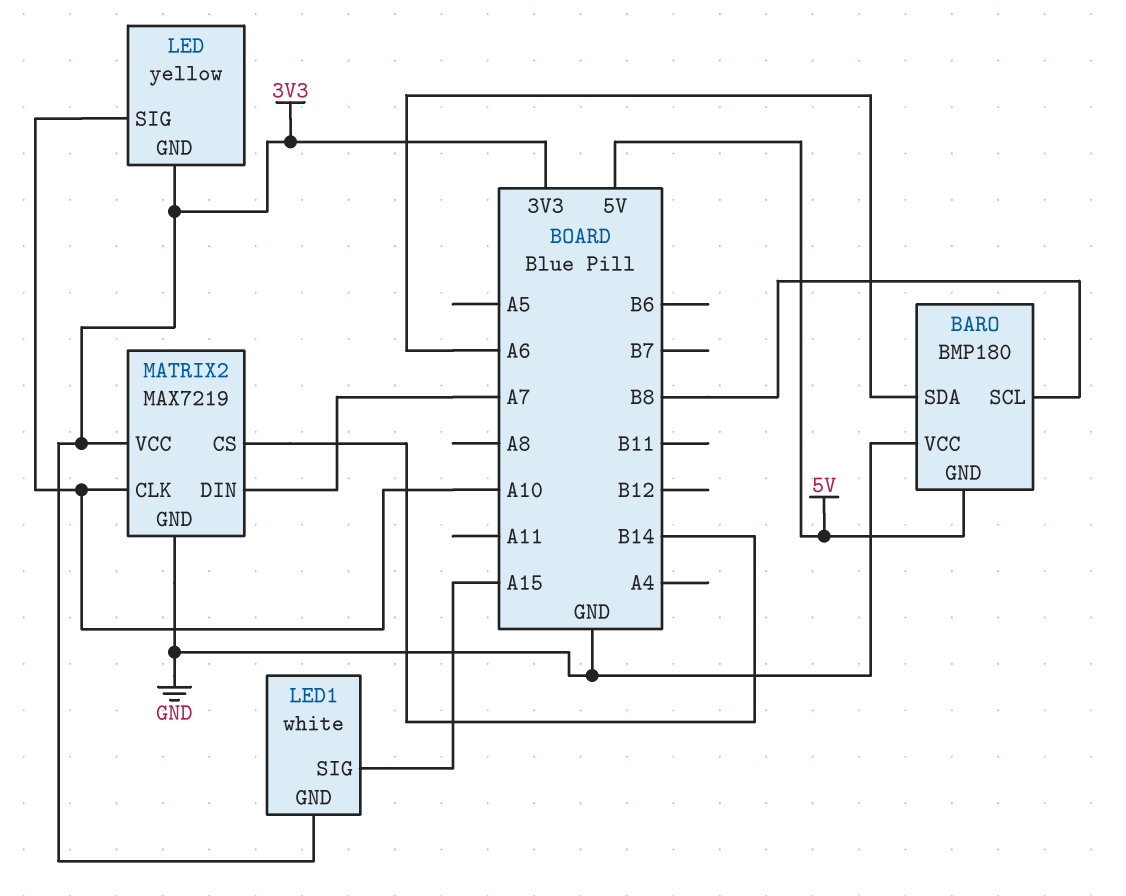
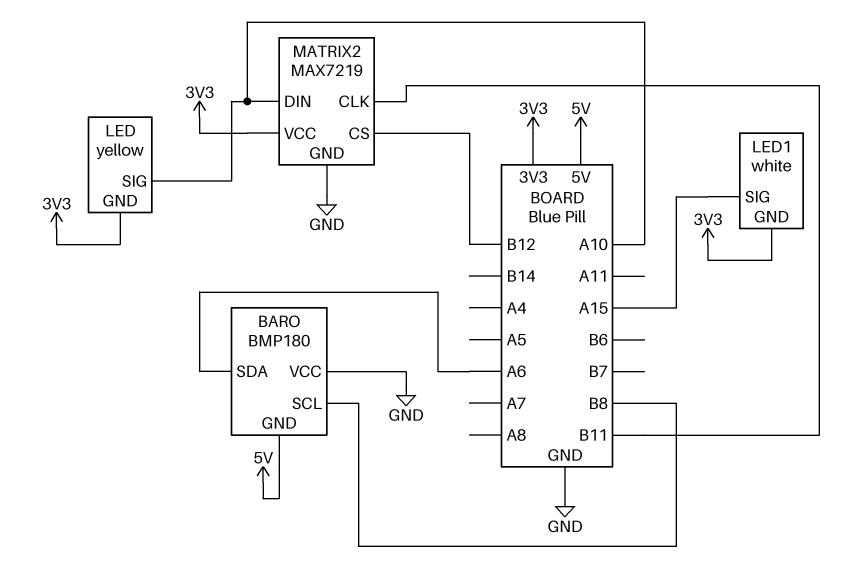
MATRIX2 pin CLK: A10 -> B11
MATRIX2 pin CS: B14 -> B12
MATRIX2 pin DIN: A7 -> A10

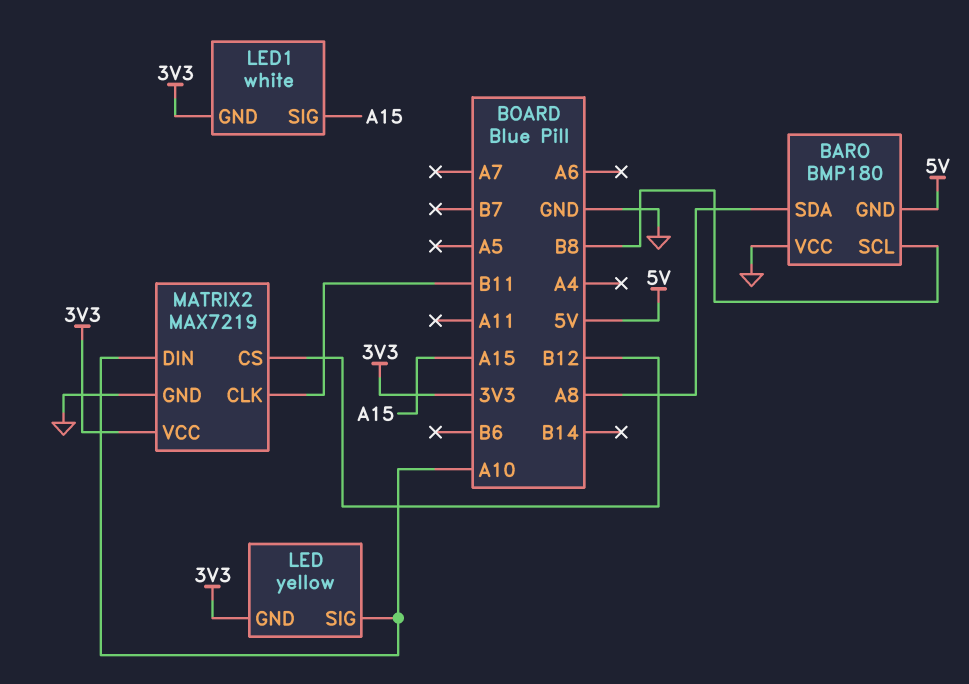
BARO pin SDA: A6 -> A8

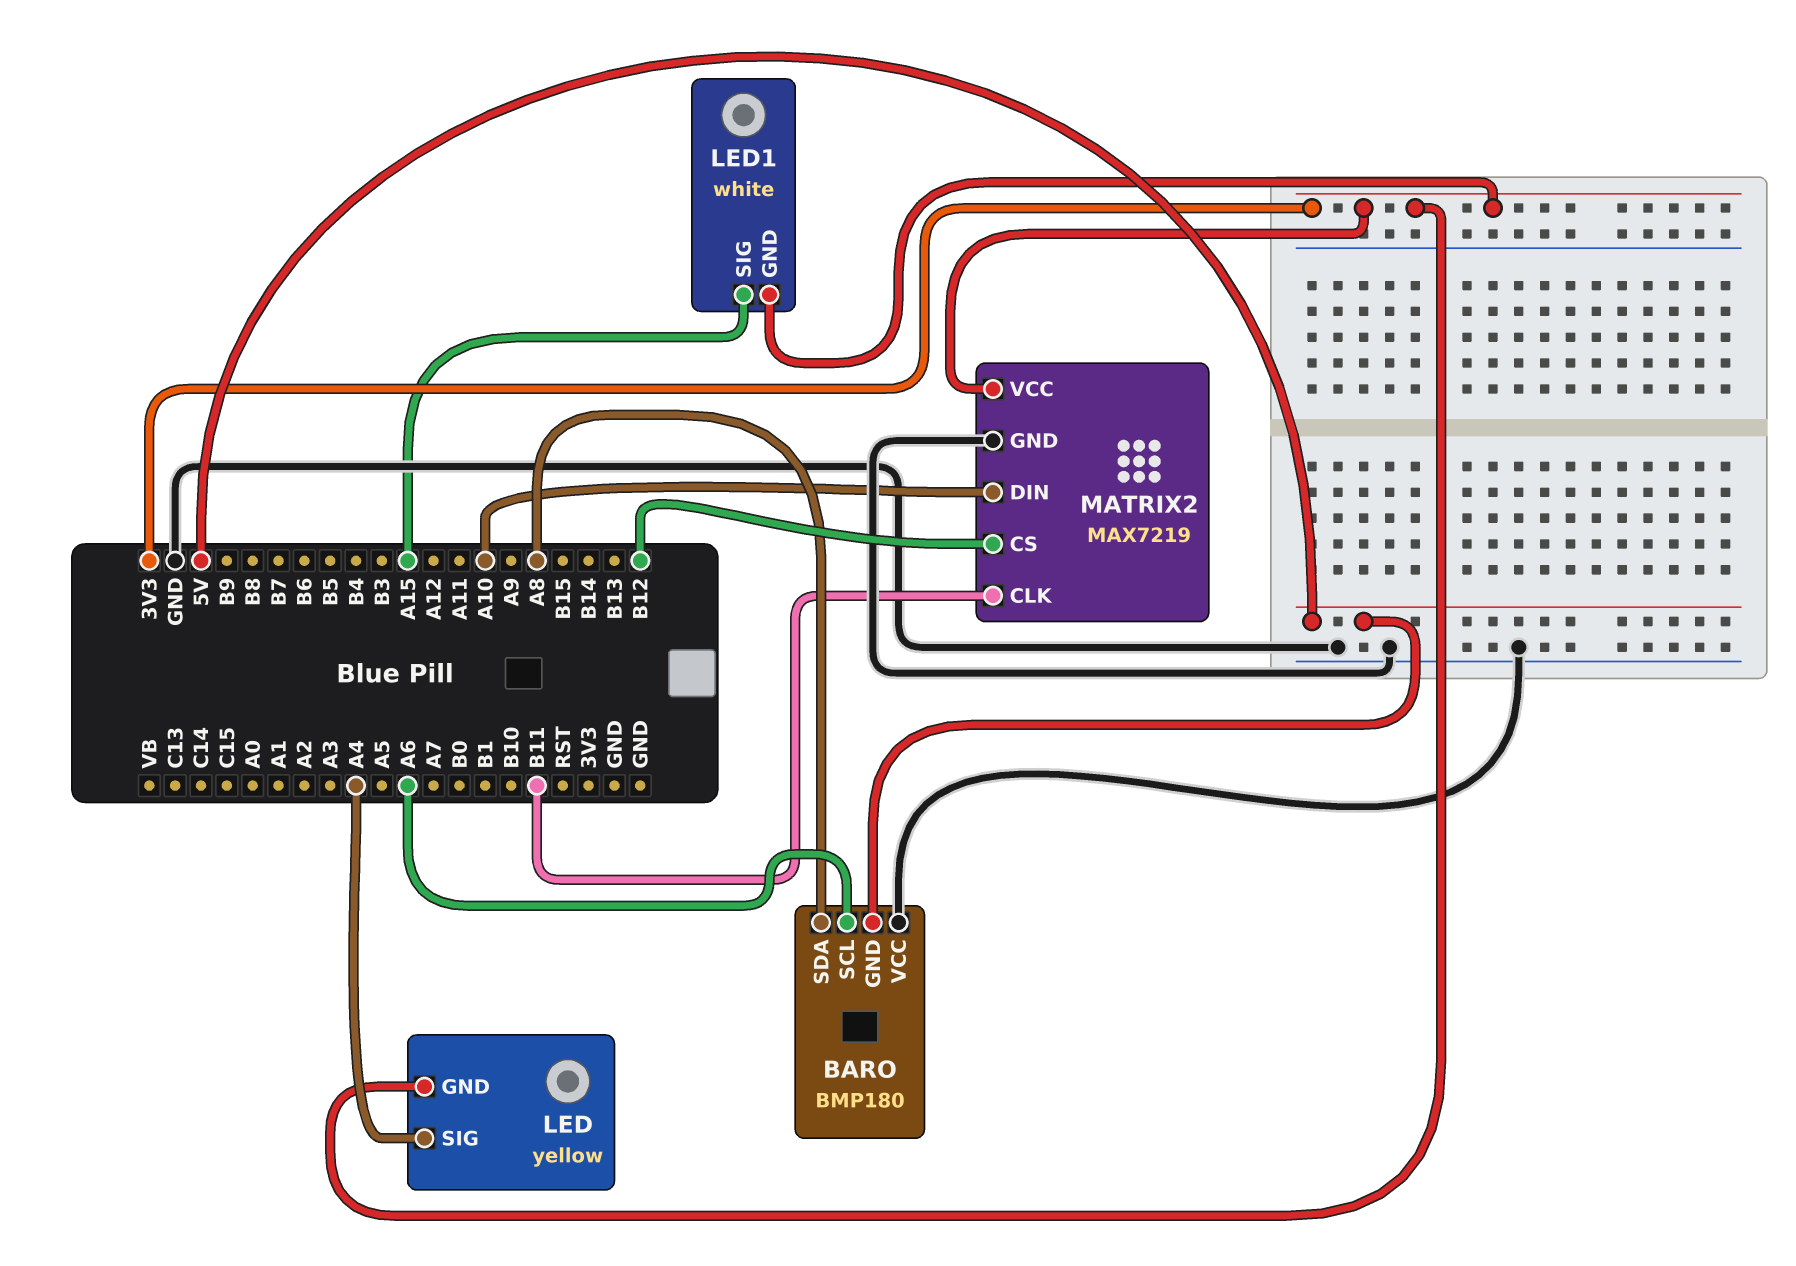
BARO pin SCL: B8 -> A6
LED pin SIG: A10 -> A4

